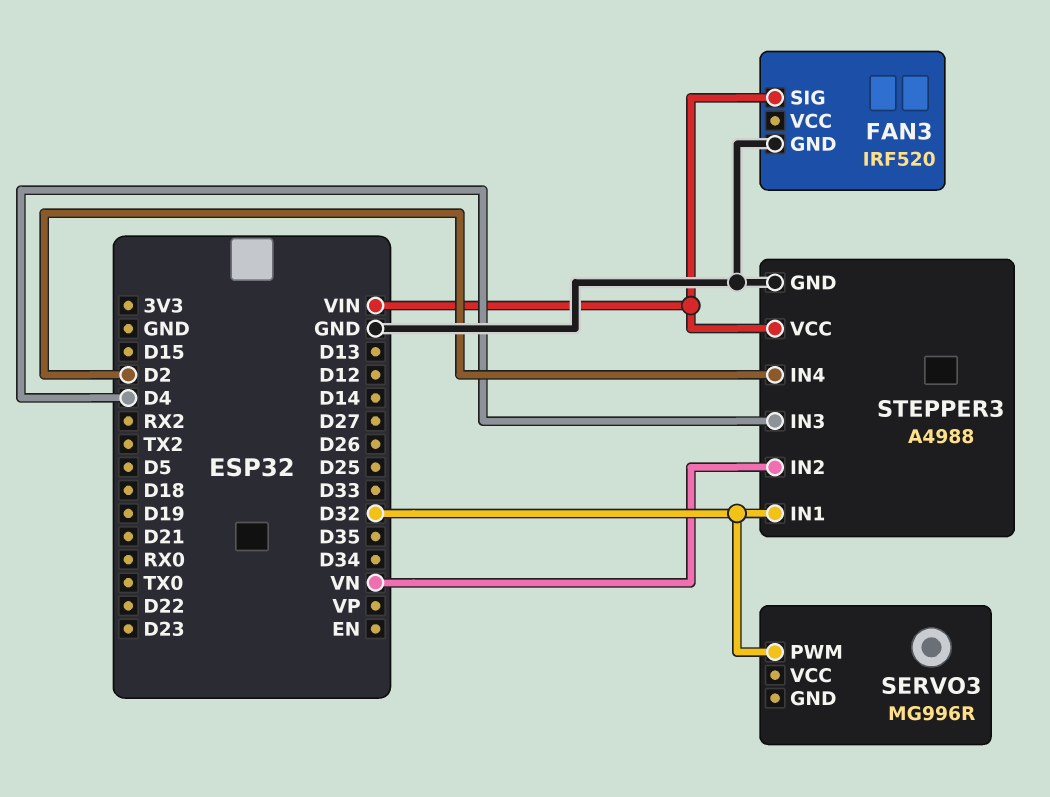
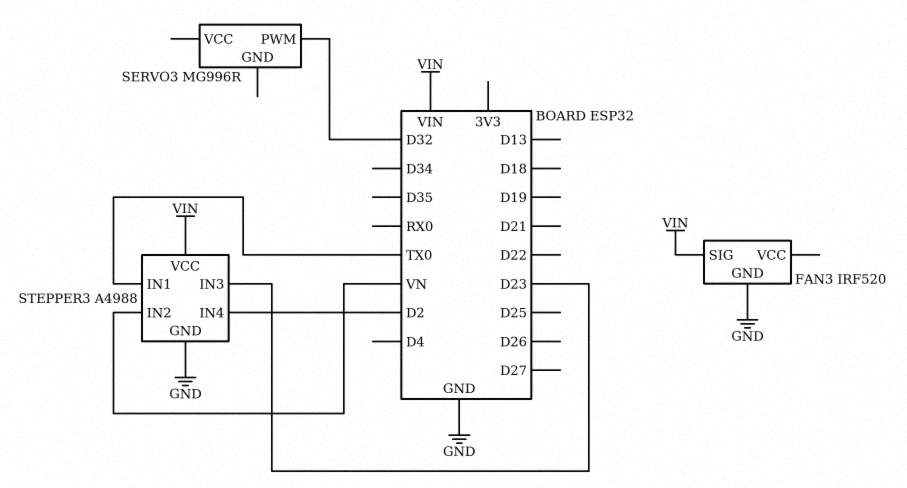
STEPPER3 pin IN1: D32 -> TX0
STEPPER3 pin IN3: D4 -> D23

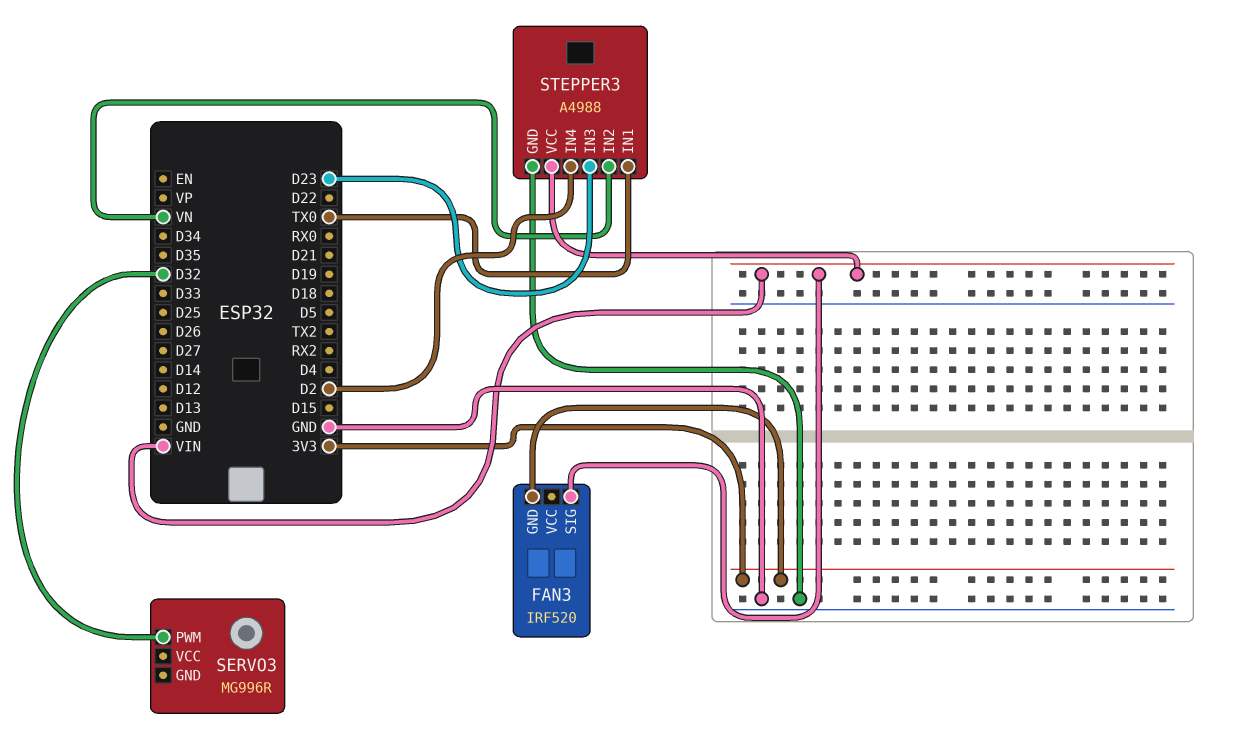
FAN3 pin GND: GND -> 3V3

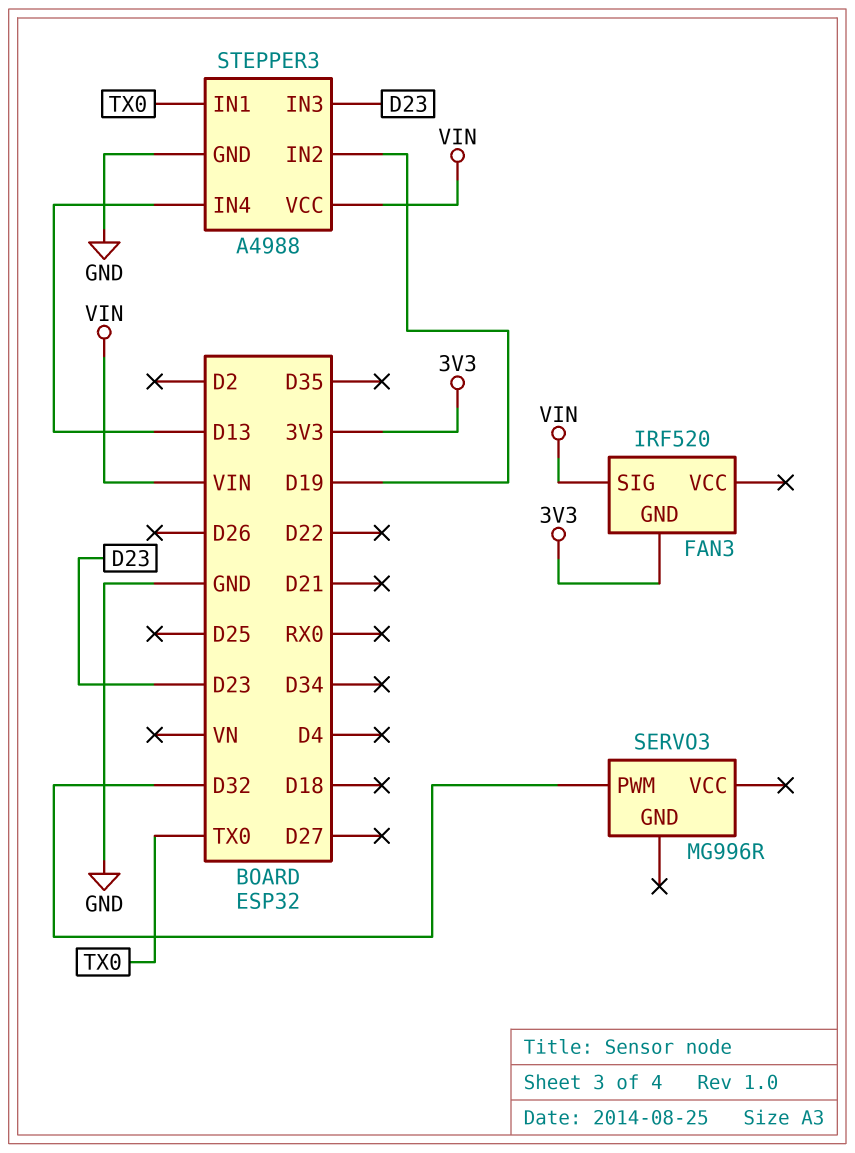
STEPPER3 pin IN2: VN -> D19
STEPPER3 pin IN4: D2 -> D13

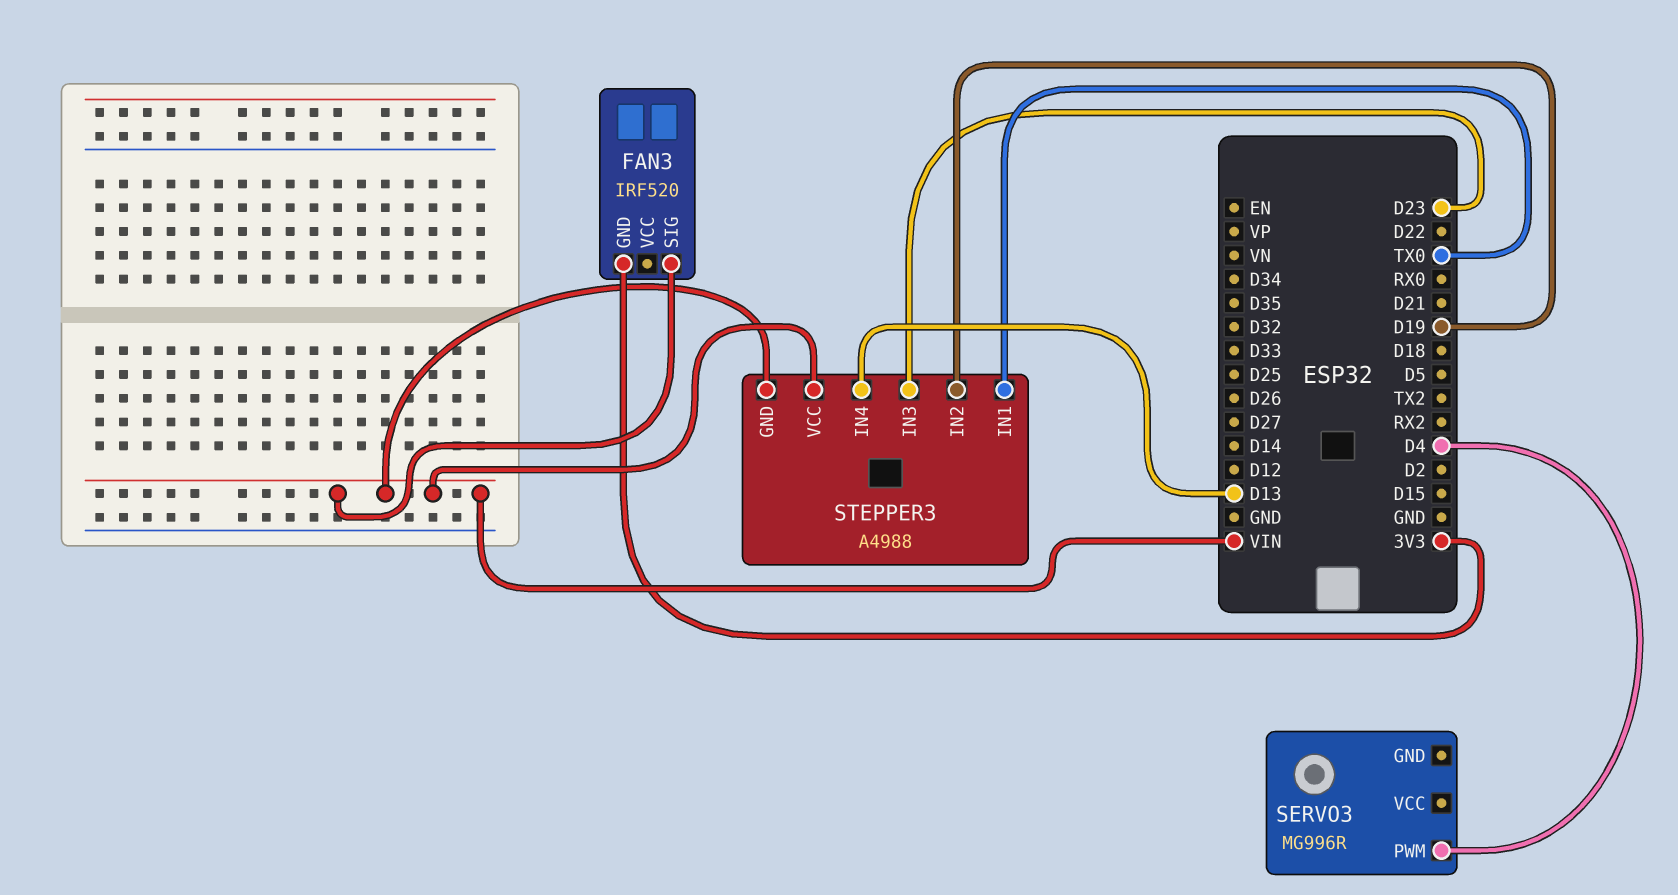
SERVO3 pin PWM: D32 -> D4
STEPPER3 pin GND: GND -> VIN

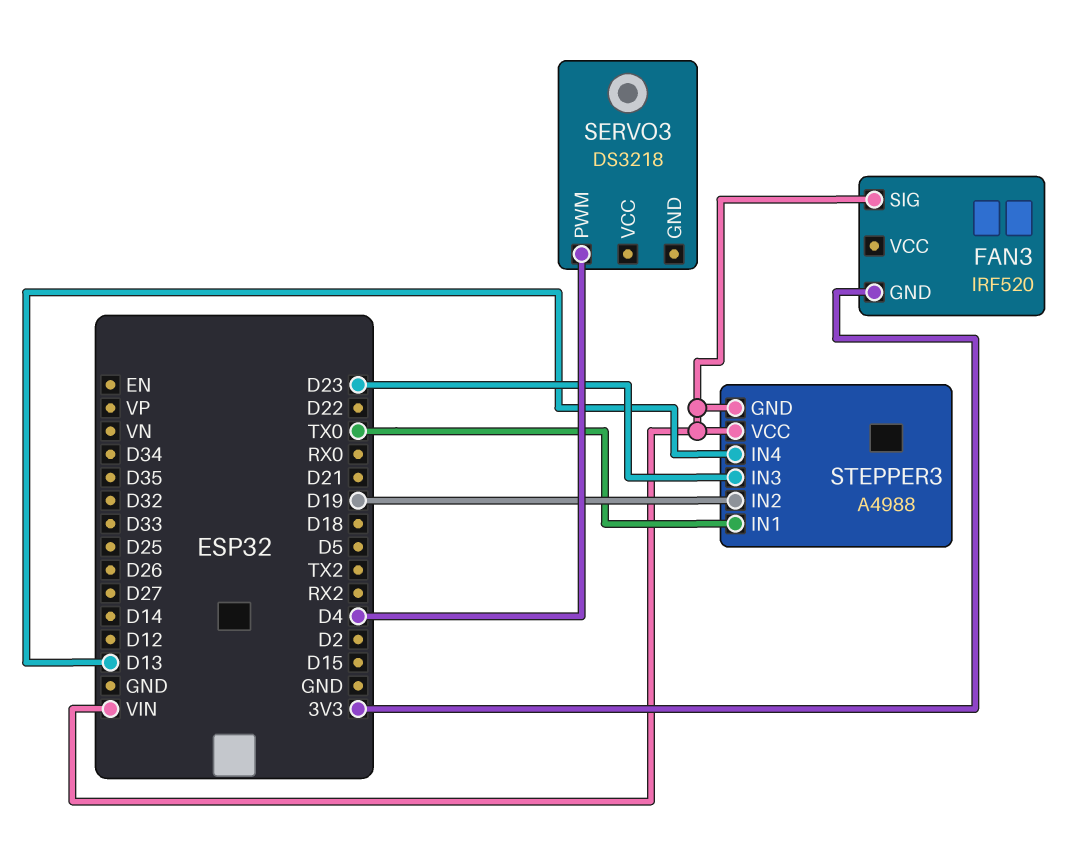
SERVO3: MG996R -> DS3218

